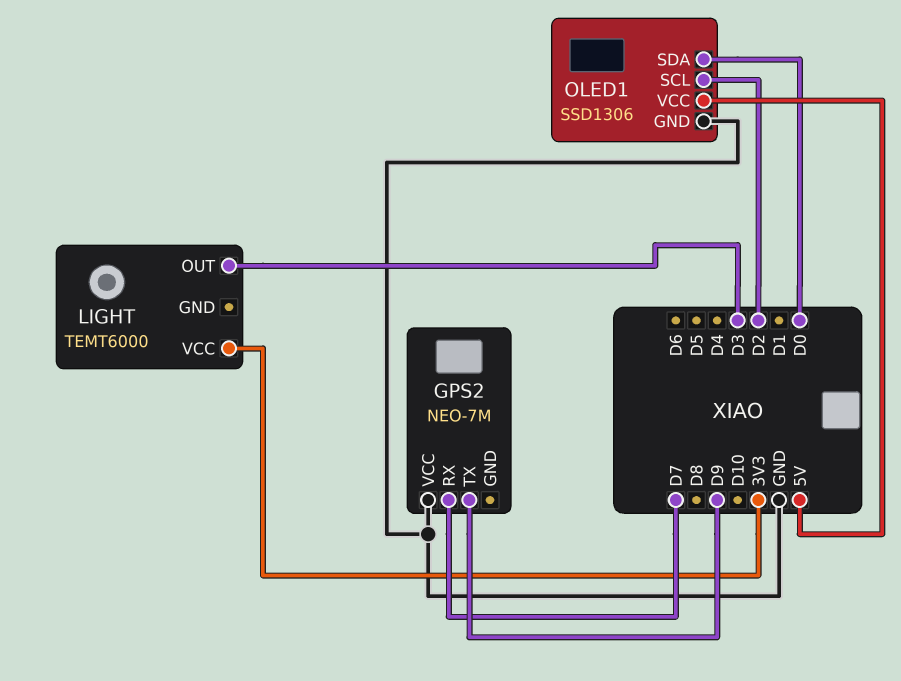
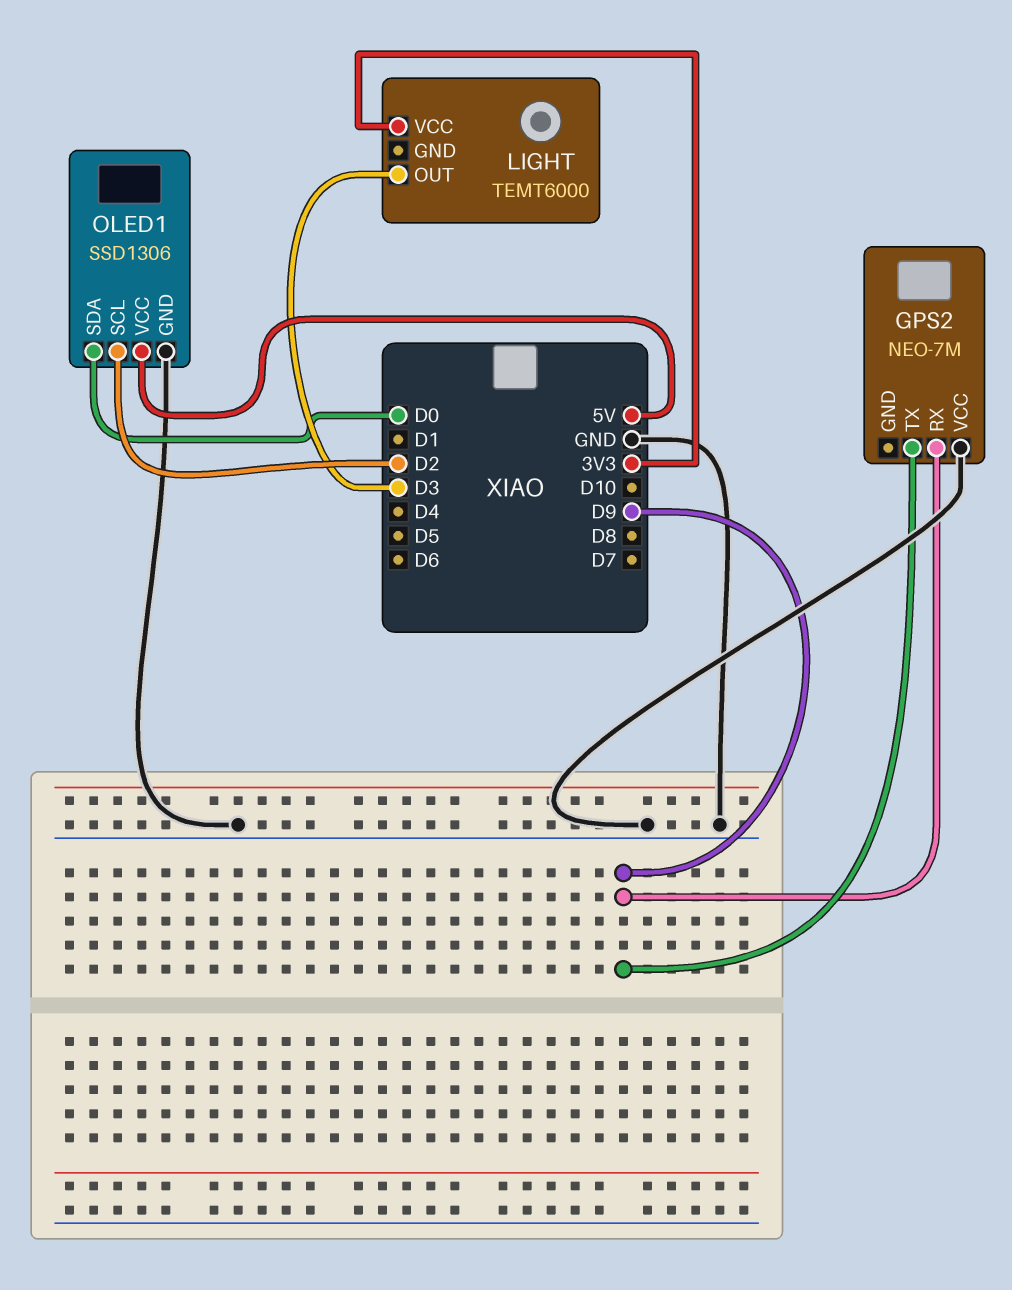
GPS2 pin RX: D7 -> D9

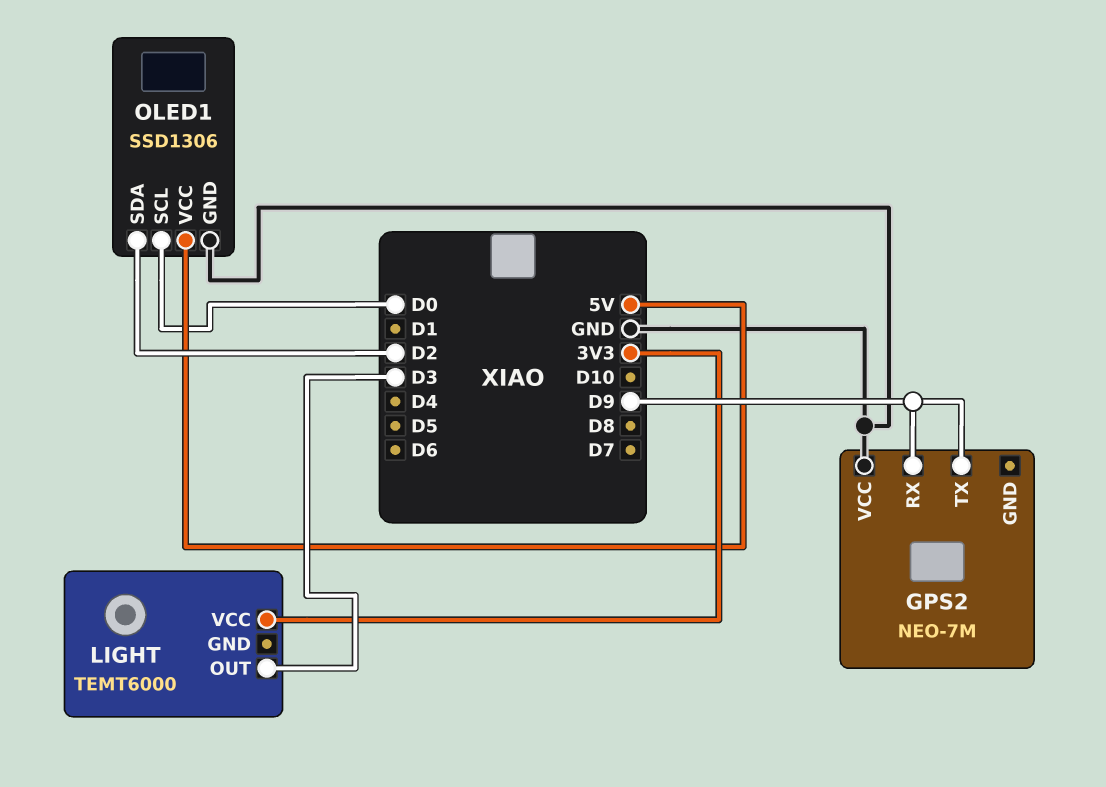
OLED1 pin SCL: D2 -> D0
OLED1 pin SDA: D0 -> D2

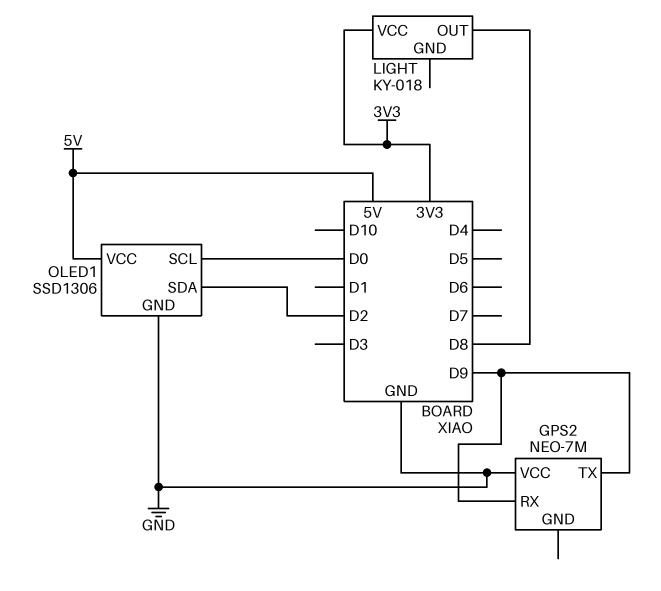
LIGHT: TEMT6000 -> KY-018
LIGHT pin OUT: D3 -> D8

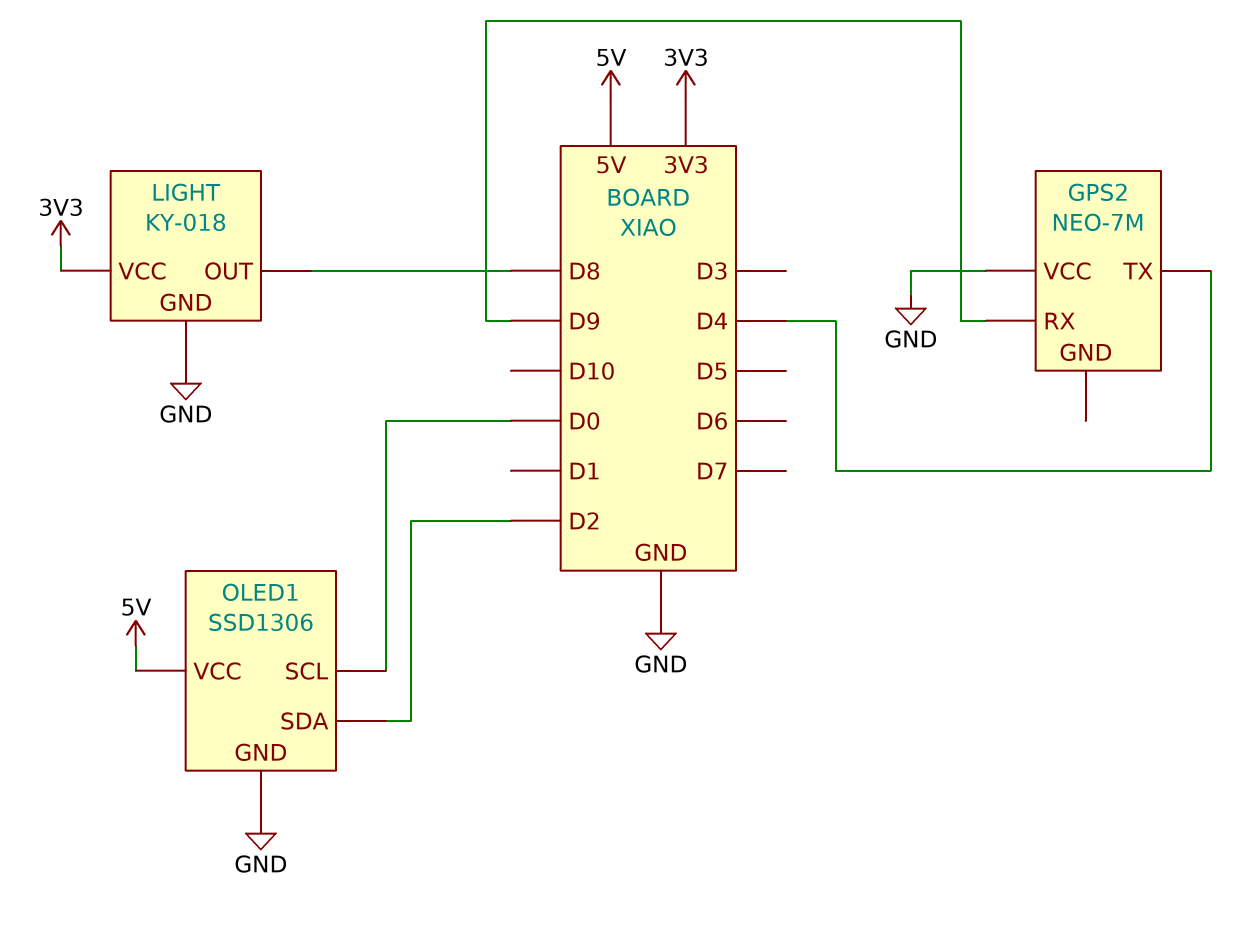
GPS2 pin TX: D9 -> D4
LIGHT pin GND: none -> GND

